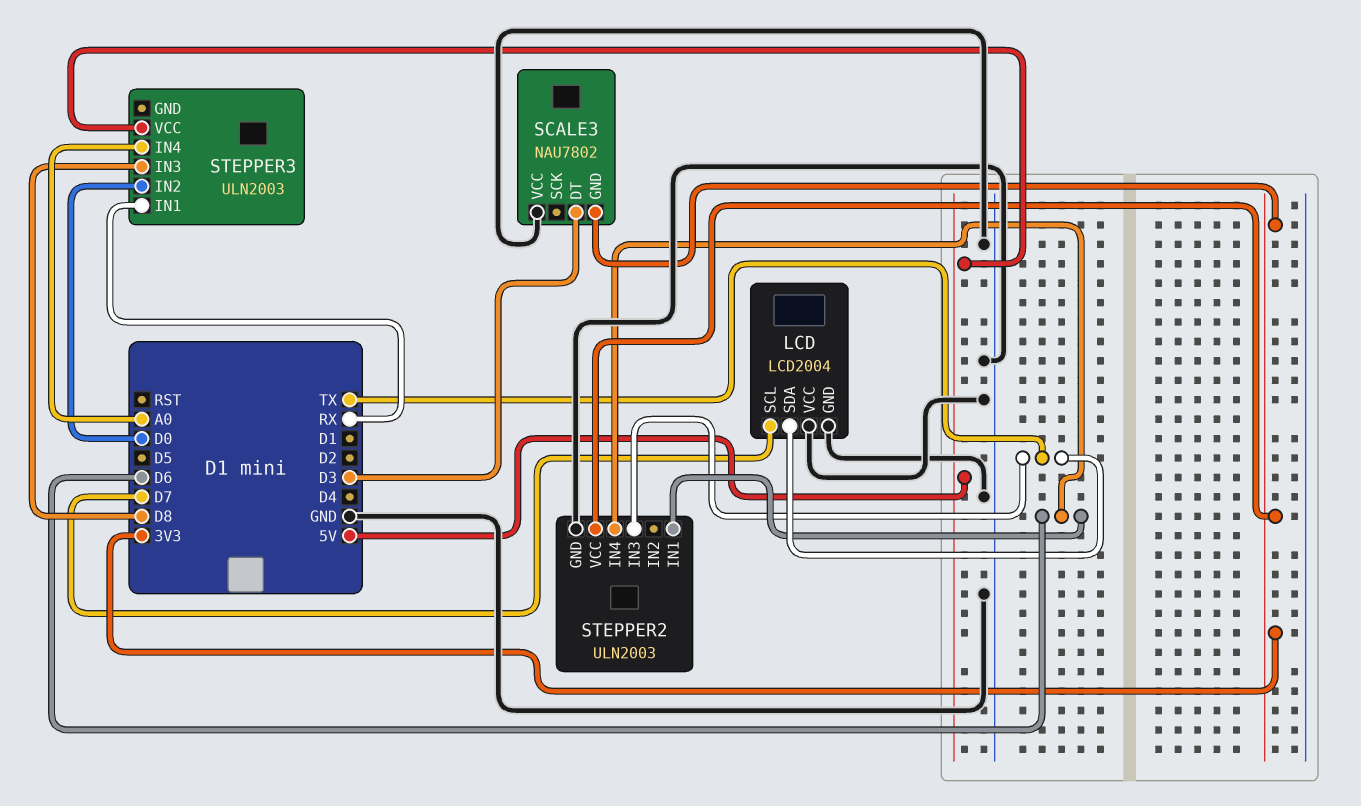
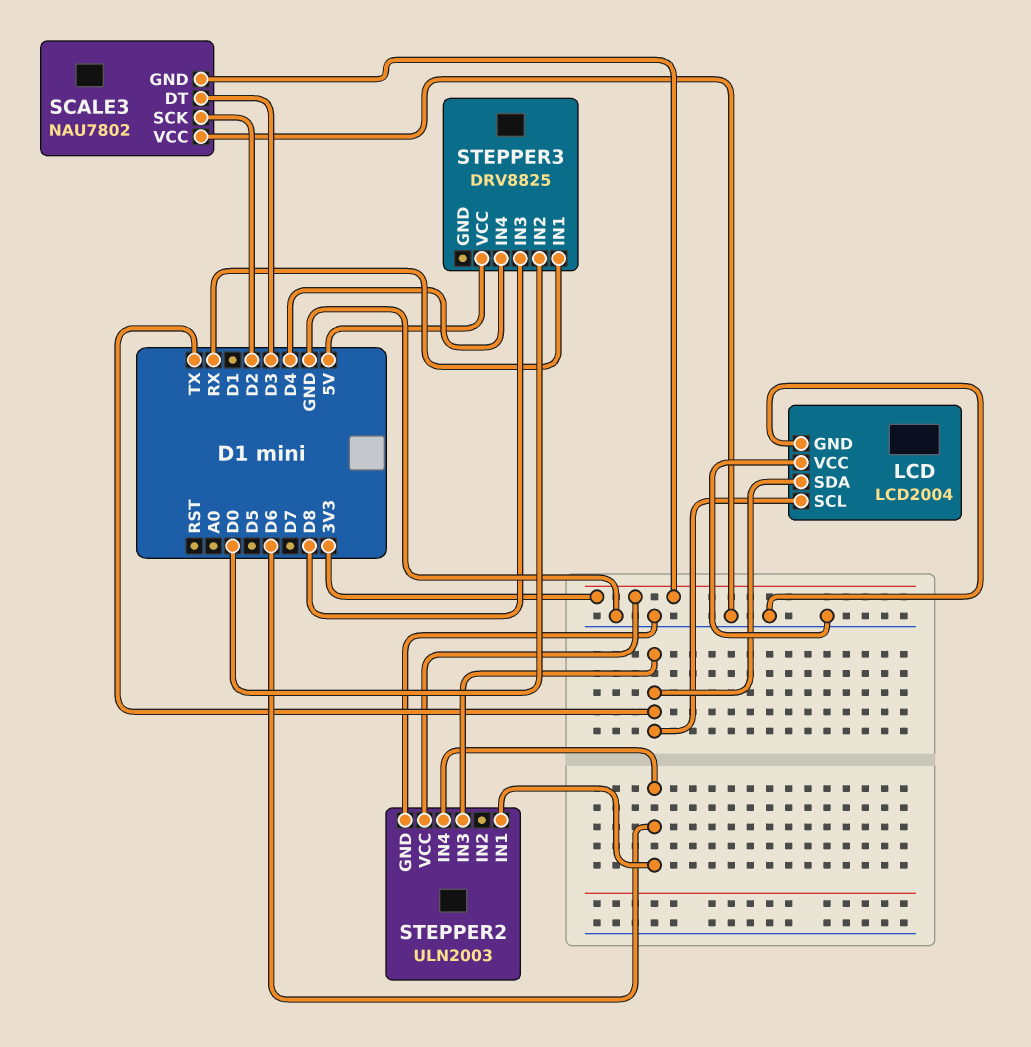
LCD pin SCL: D7 -> TX
SCALE3 pin SCK: none -> D2
STEPPER3: ULN2003 -> DRV8825
STEPPER3 pin IN4: A0 -> D4

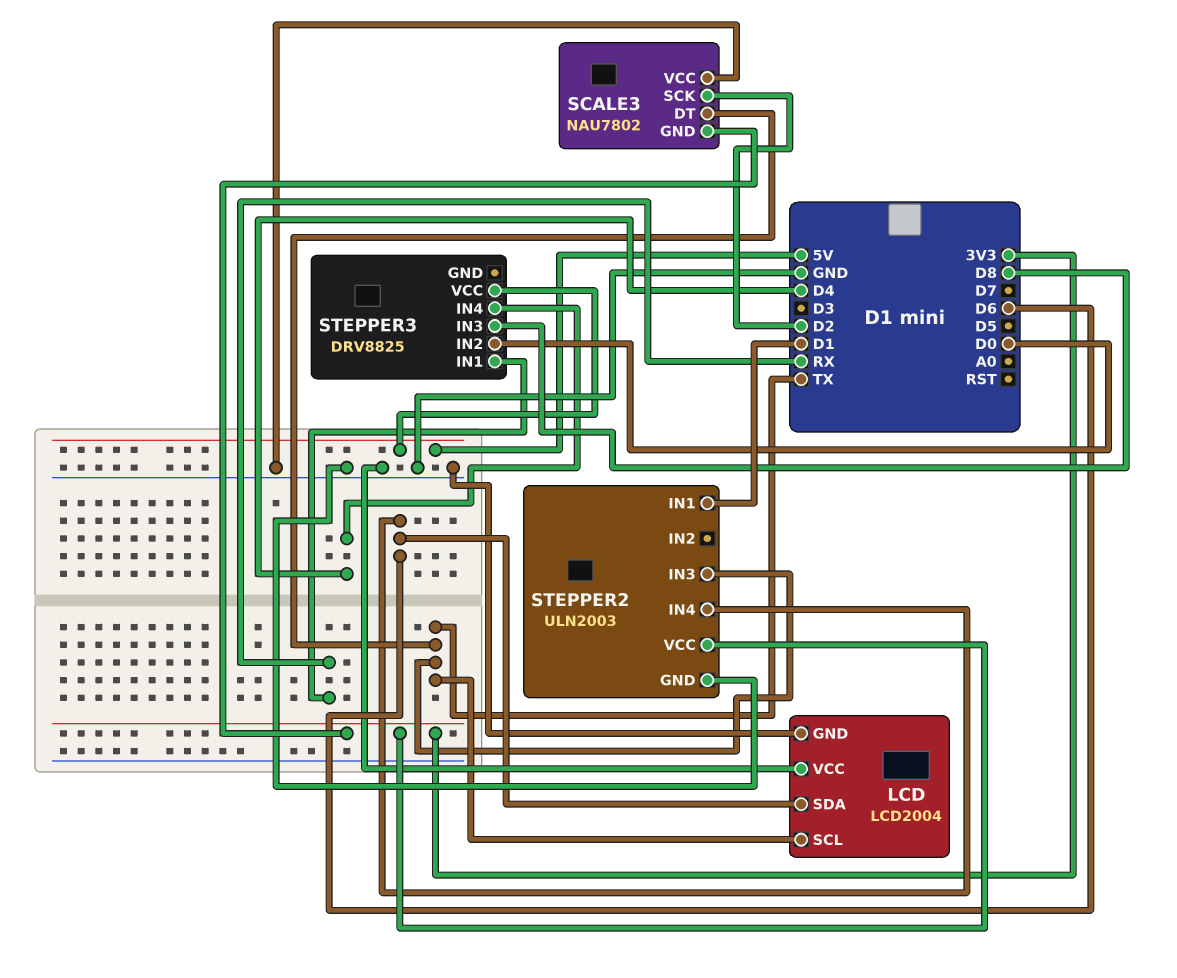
LCD pin SDA: TX -> D6
SCALE3 pin DT: D3 -> TX
STEPPER2 pin IN1: D6 -> D1

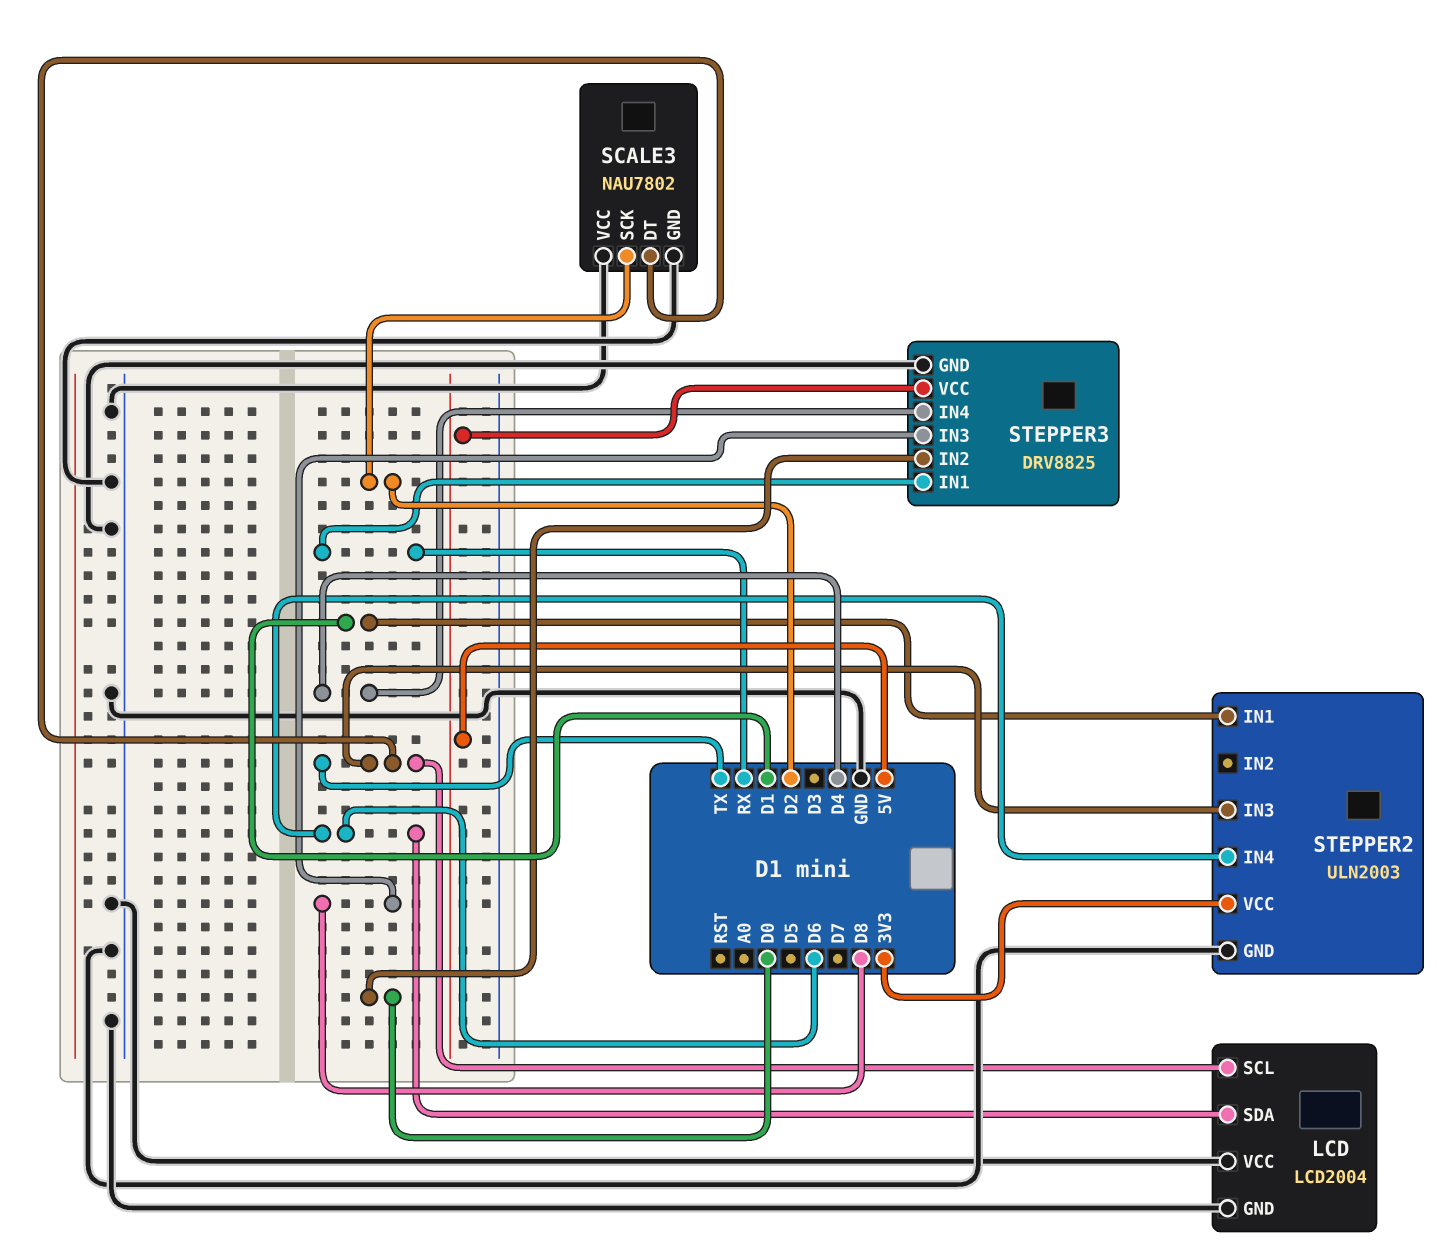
SCALE3 pin GND: 3V3 -> GND
STEPPER3 pin GND: none -> GND

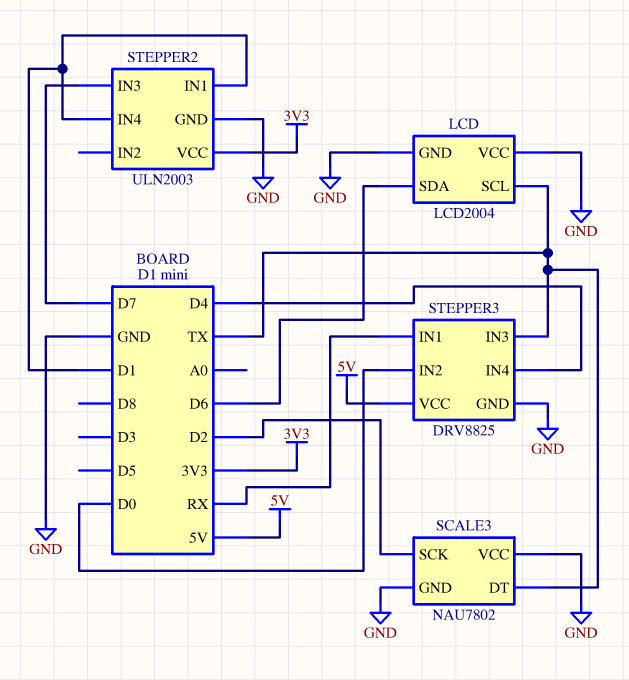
STEPPER2 pin IN3: TX -> D7
STEPPER2 pin IN4: D6 -> D1
STEPPER3 pin IN3: D8 -> TX

